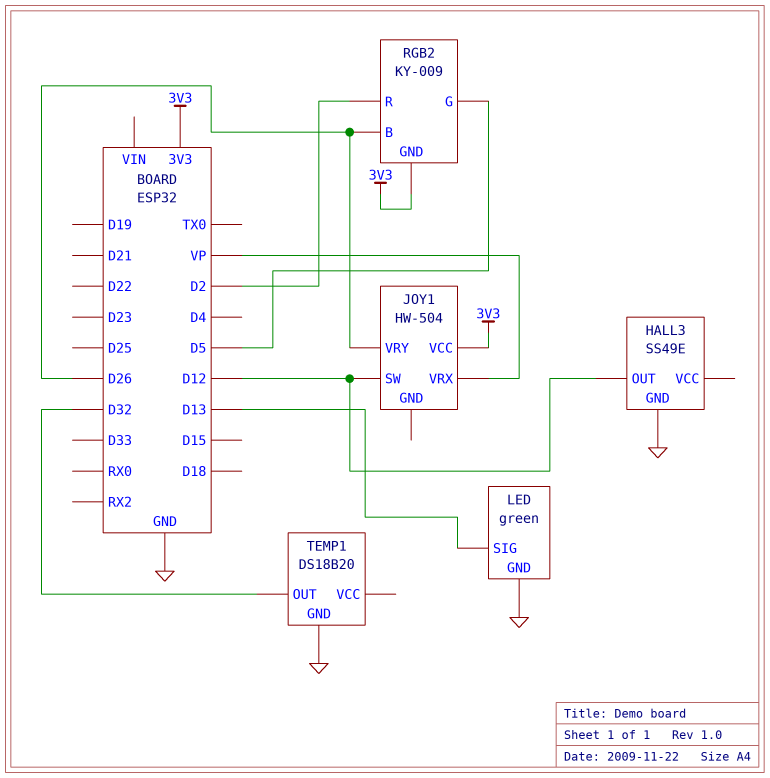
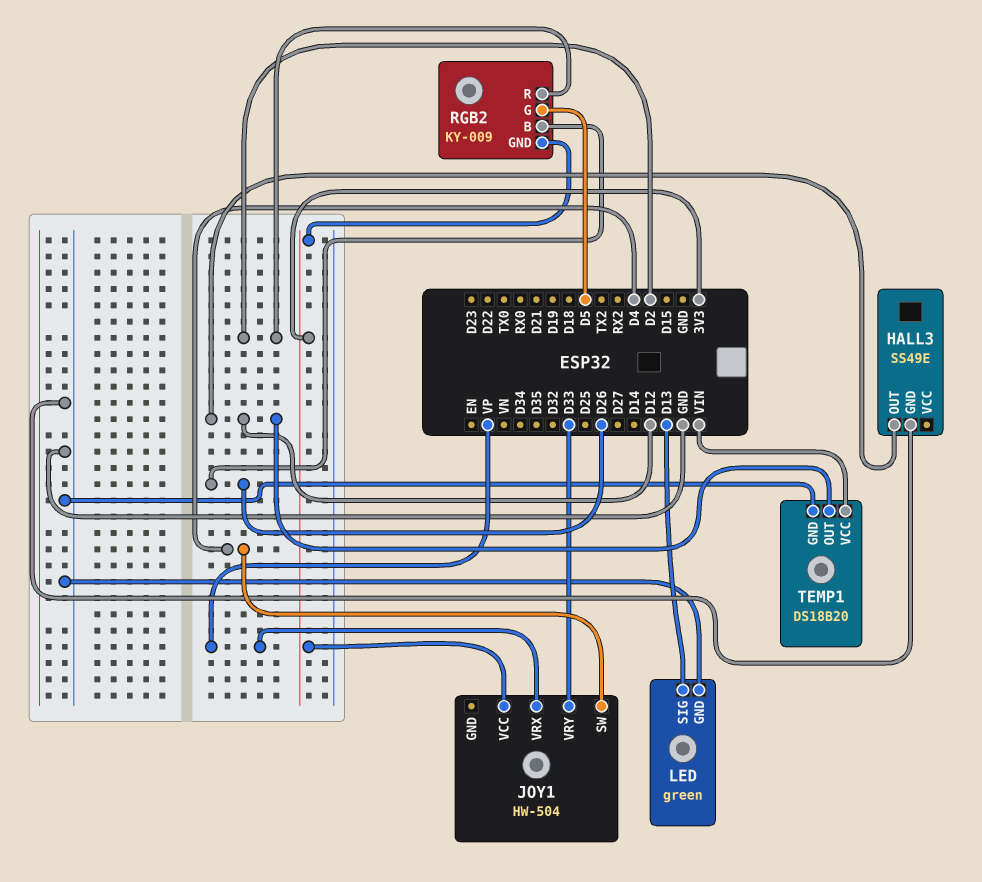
JOY1 pin SW: D12 -> D4
JOY1 pin VRY: D26 -> D33
TEMP1 pin OUT: D32 -> D12
TEMP1 pin VCC: none -> VIN

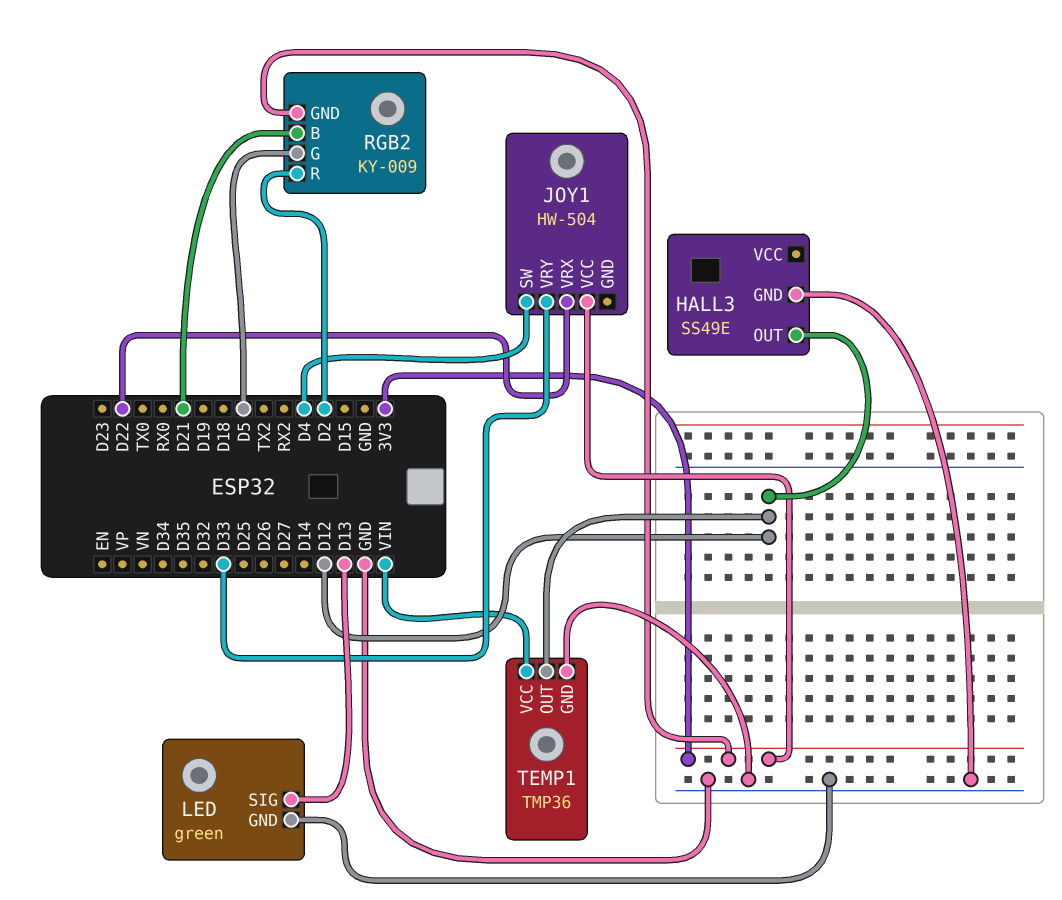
JOY1 pin VRX: VP -> D22
RGB2 pin B: D26 -> D21
TEMP1: DS18B20 -> TMP36

